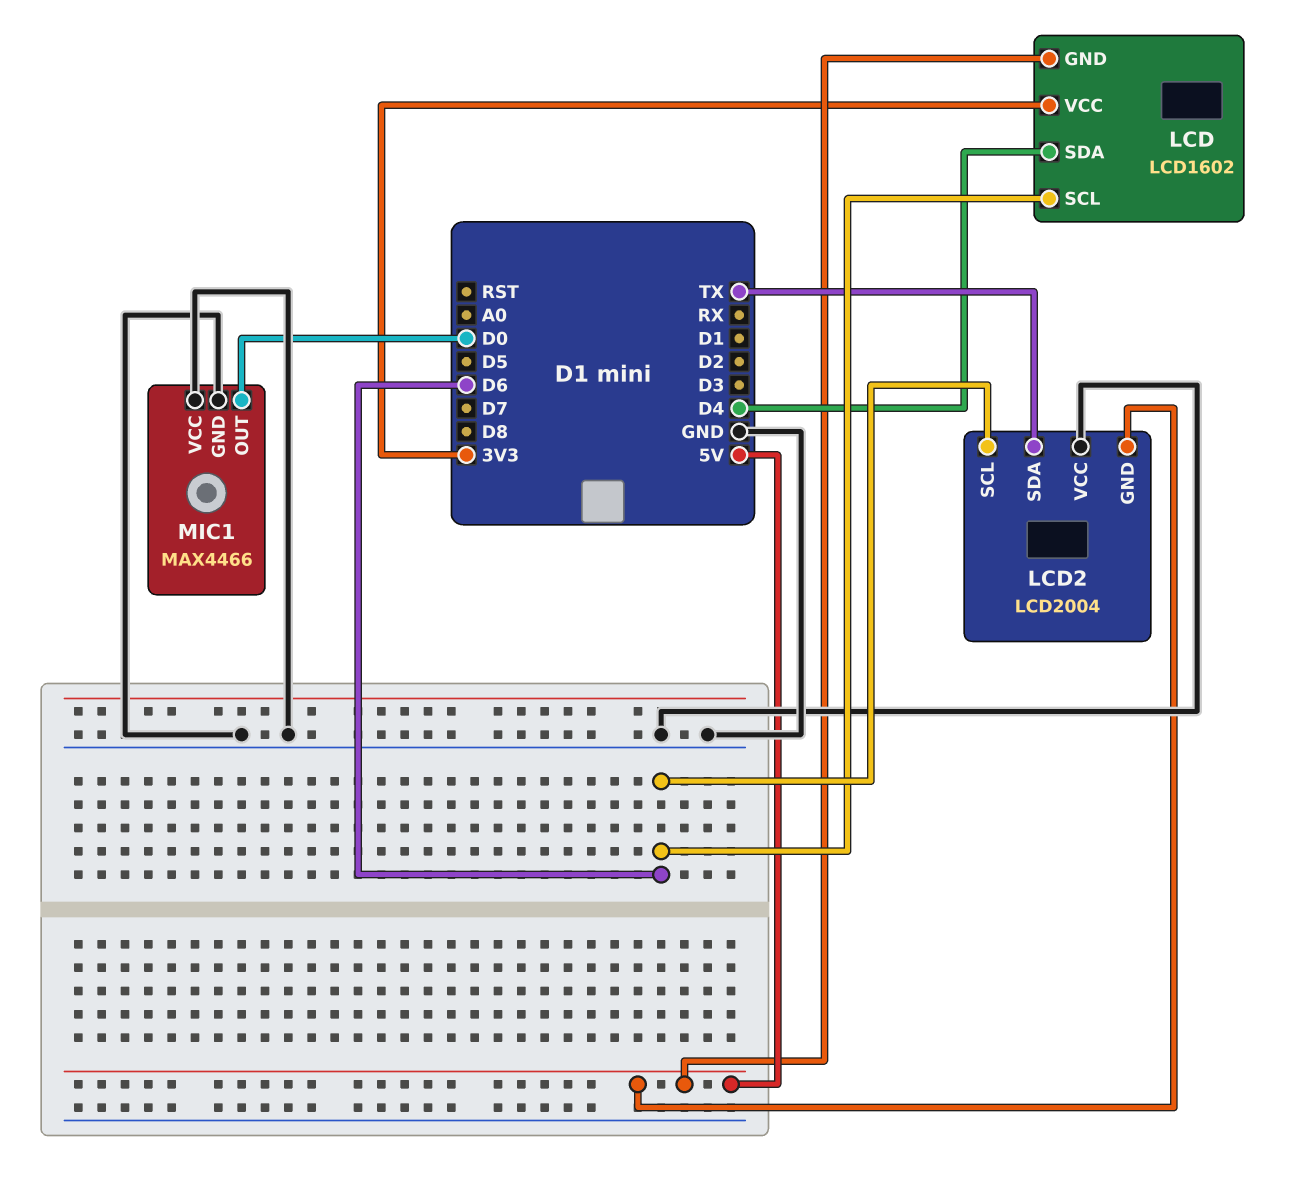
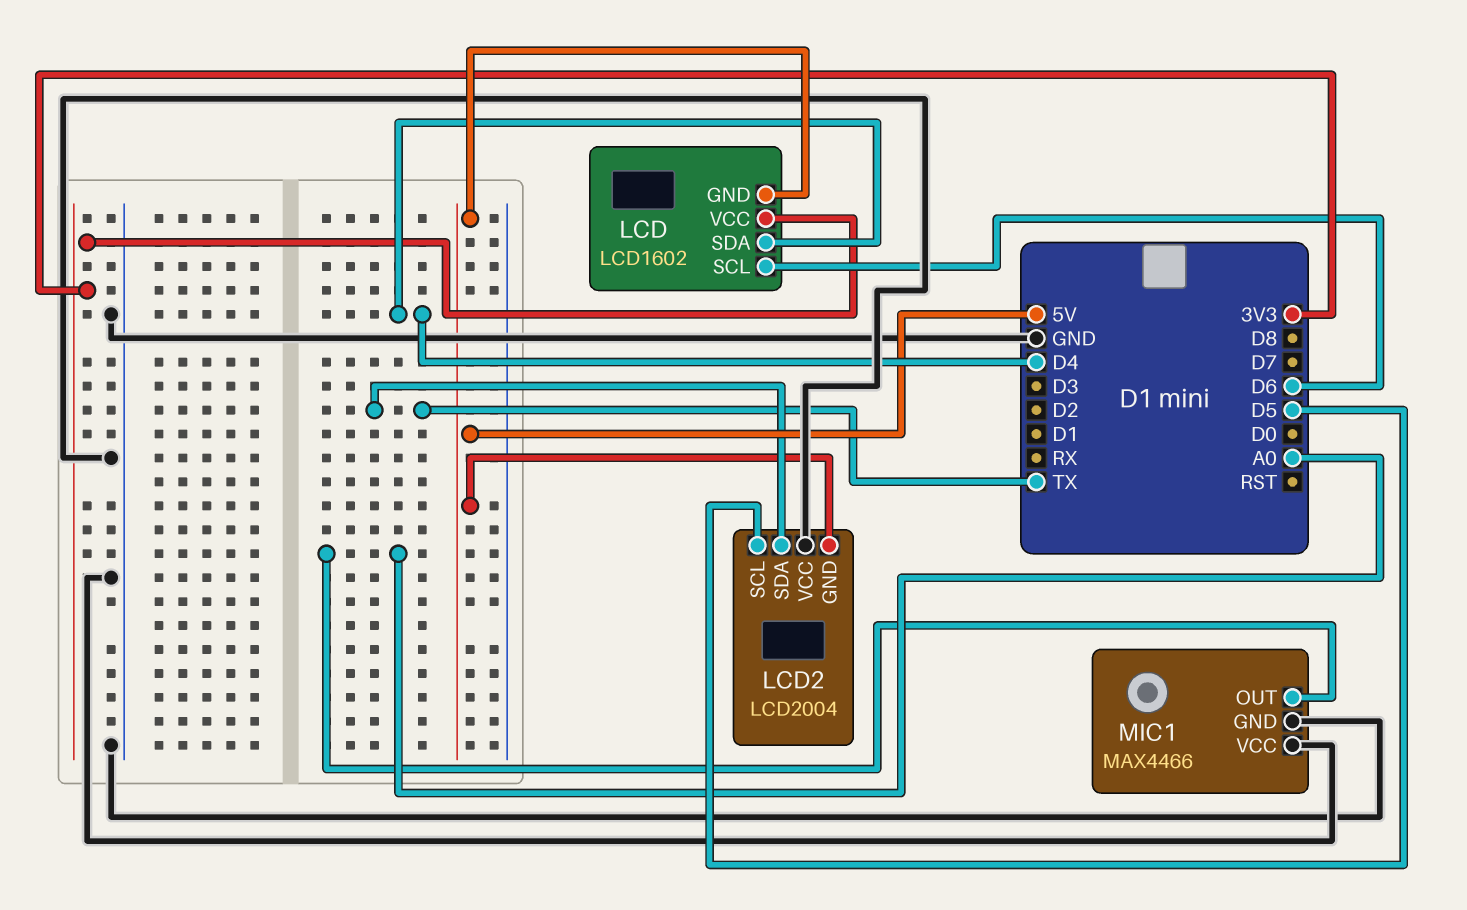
LCD2 pin SCL: D6 -> D5
MIC1 pin OUT: D0 -> A0

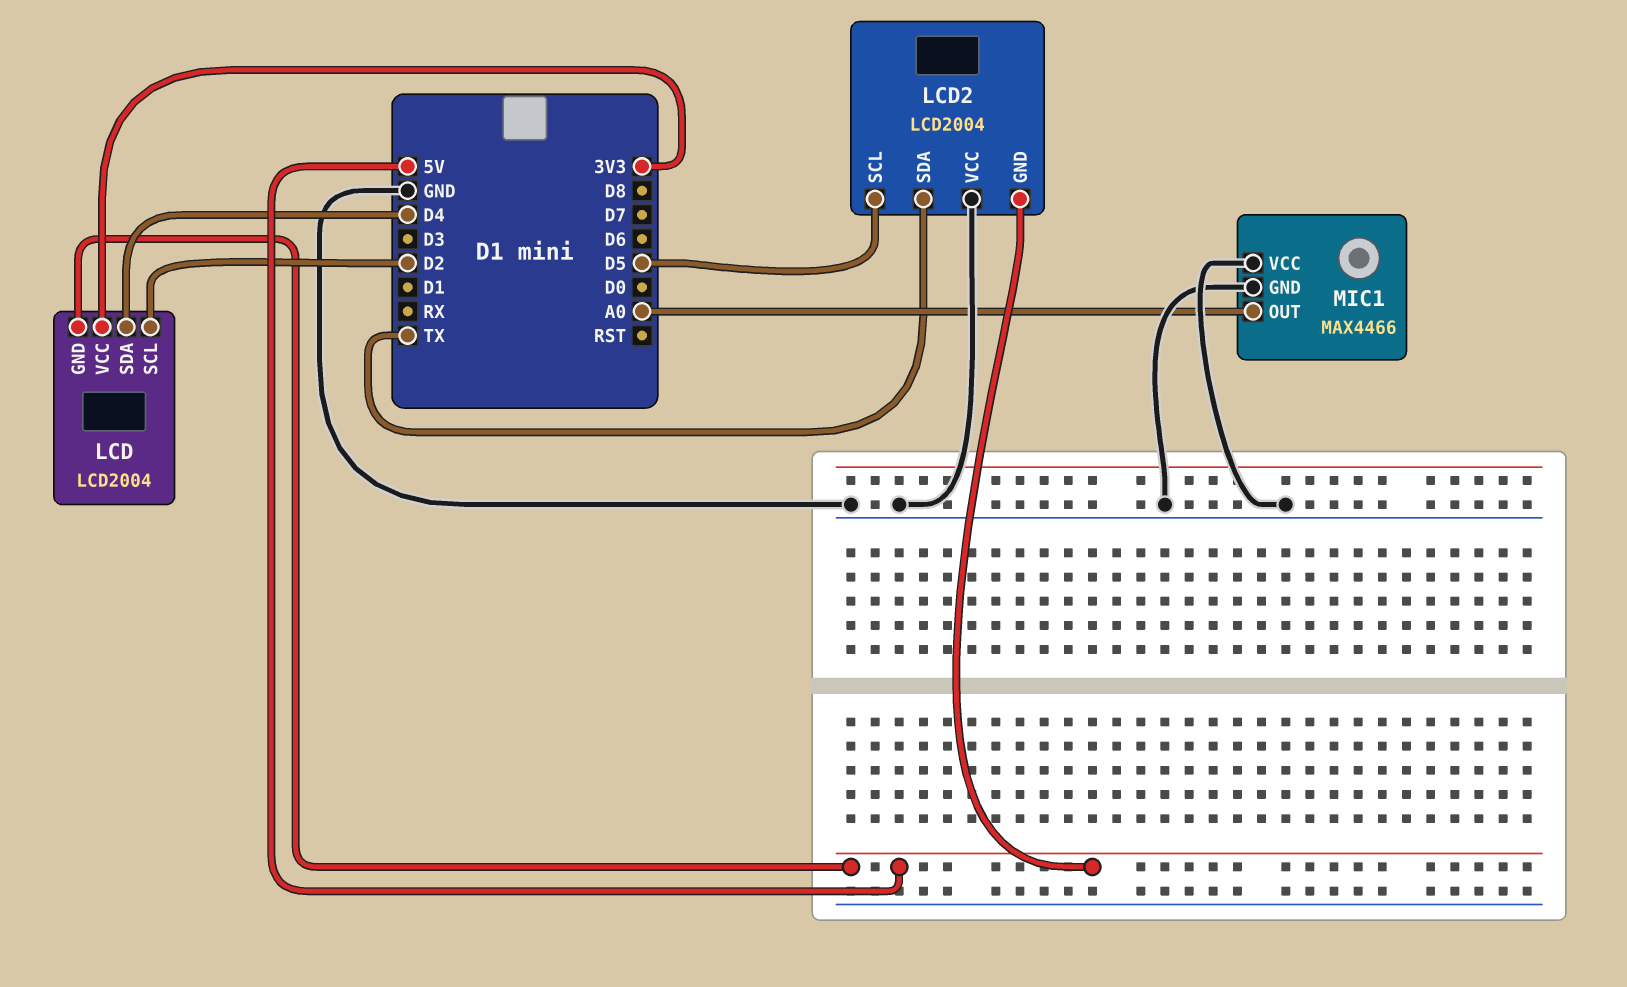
LCD: LCD1602 -> LCD2004
LCD pin SCL: D6 -> D2

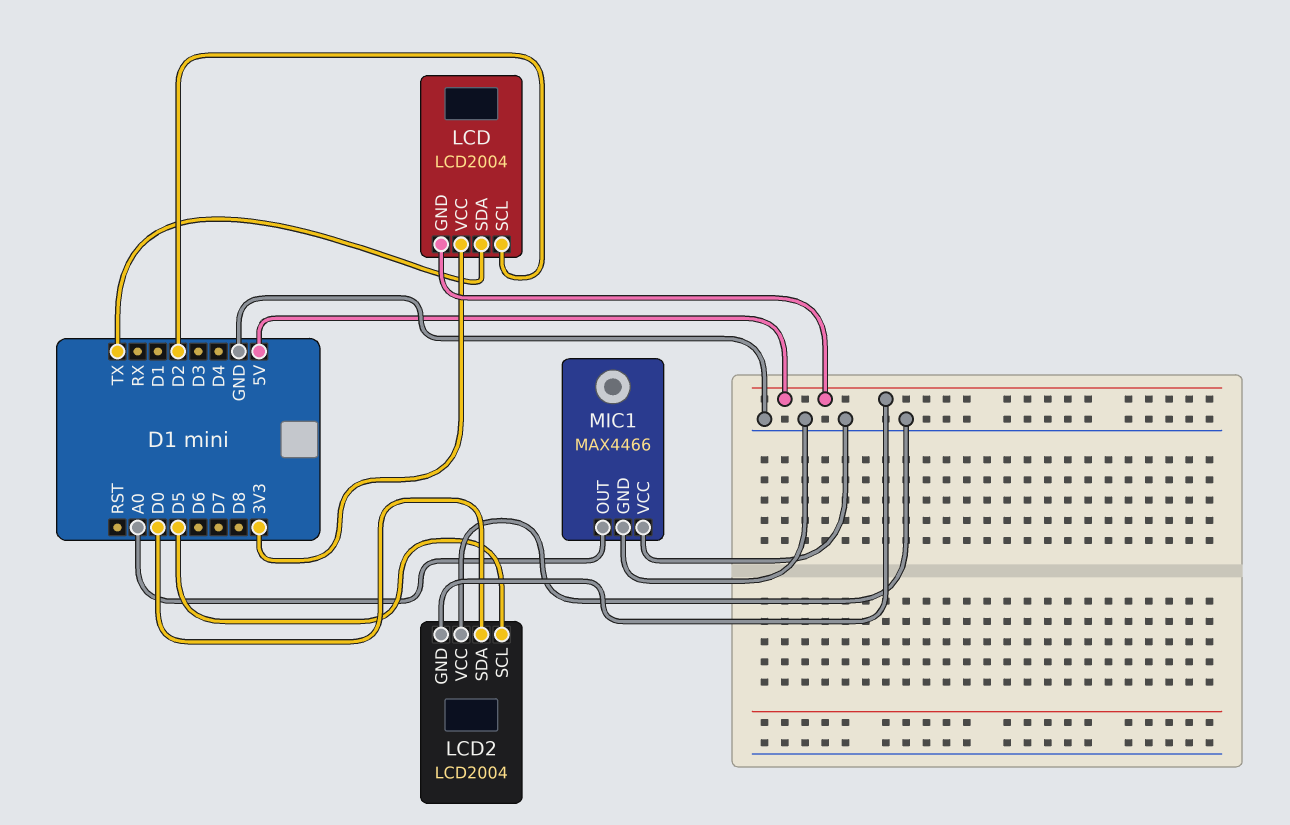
LCD pin SDA: D4 -> TX
LCD2 pin SDA: TX -> D0

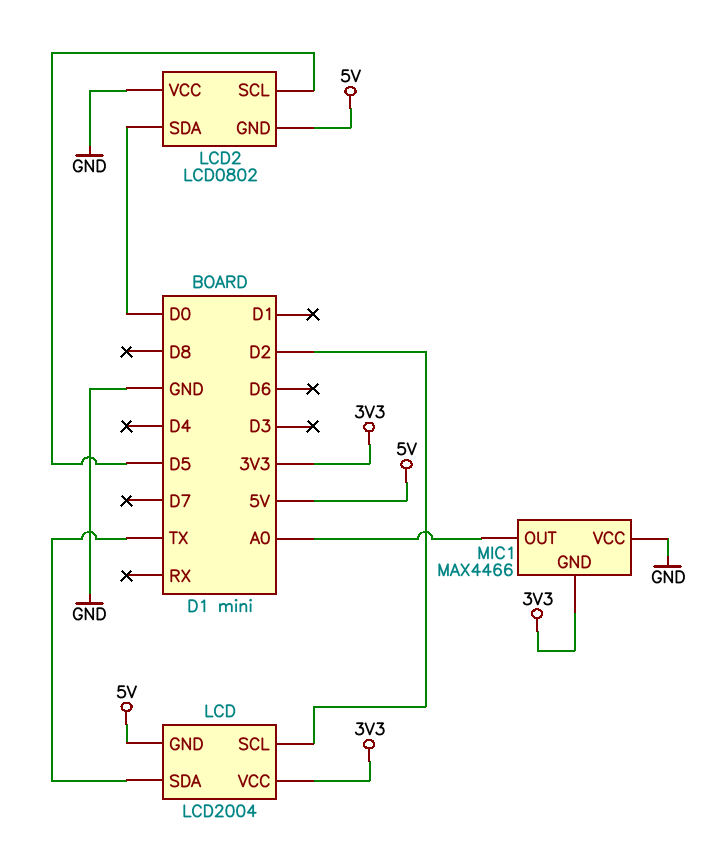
LCD2: LCD2004 -> LCD0802
MIC1 pin GND: GND -> 3V3

